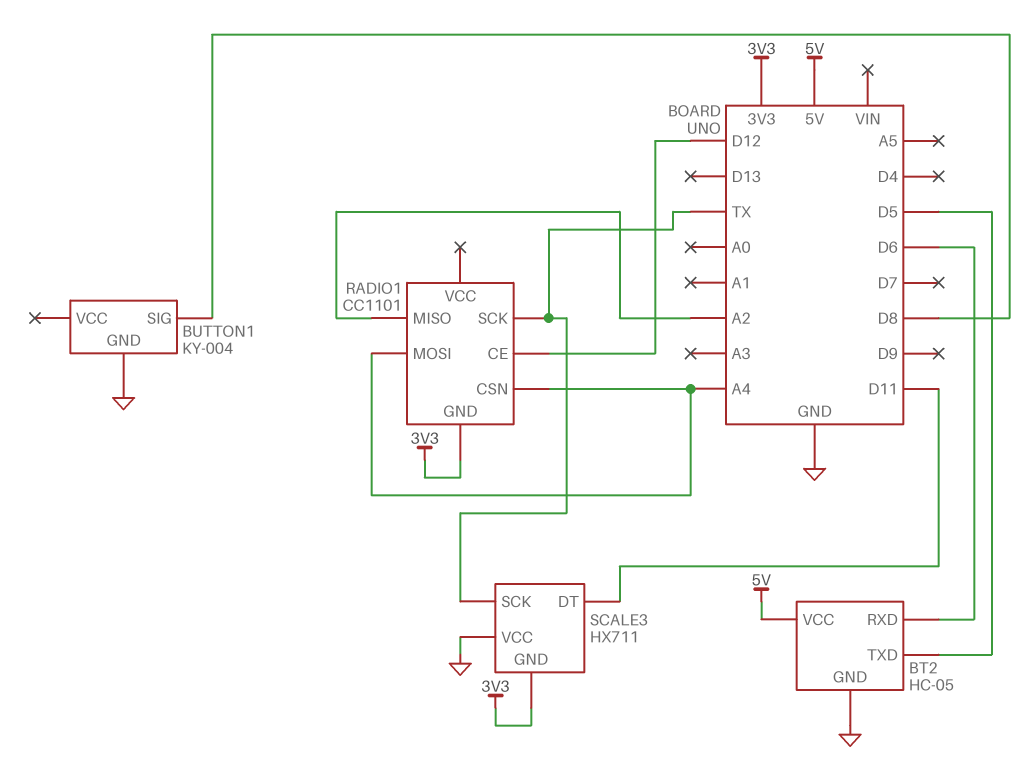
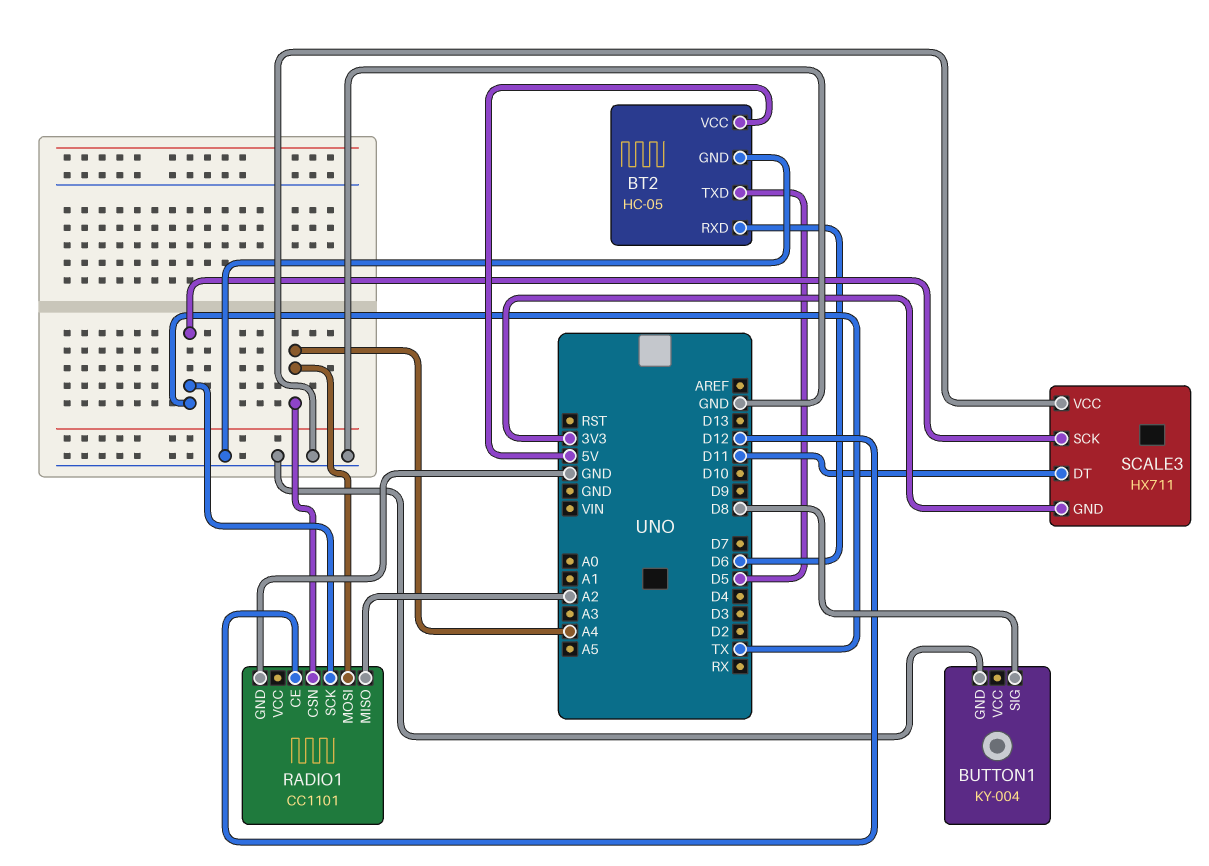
RADIO1 pin GND: 3V3 -> GND

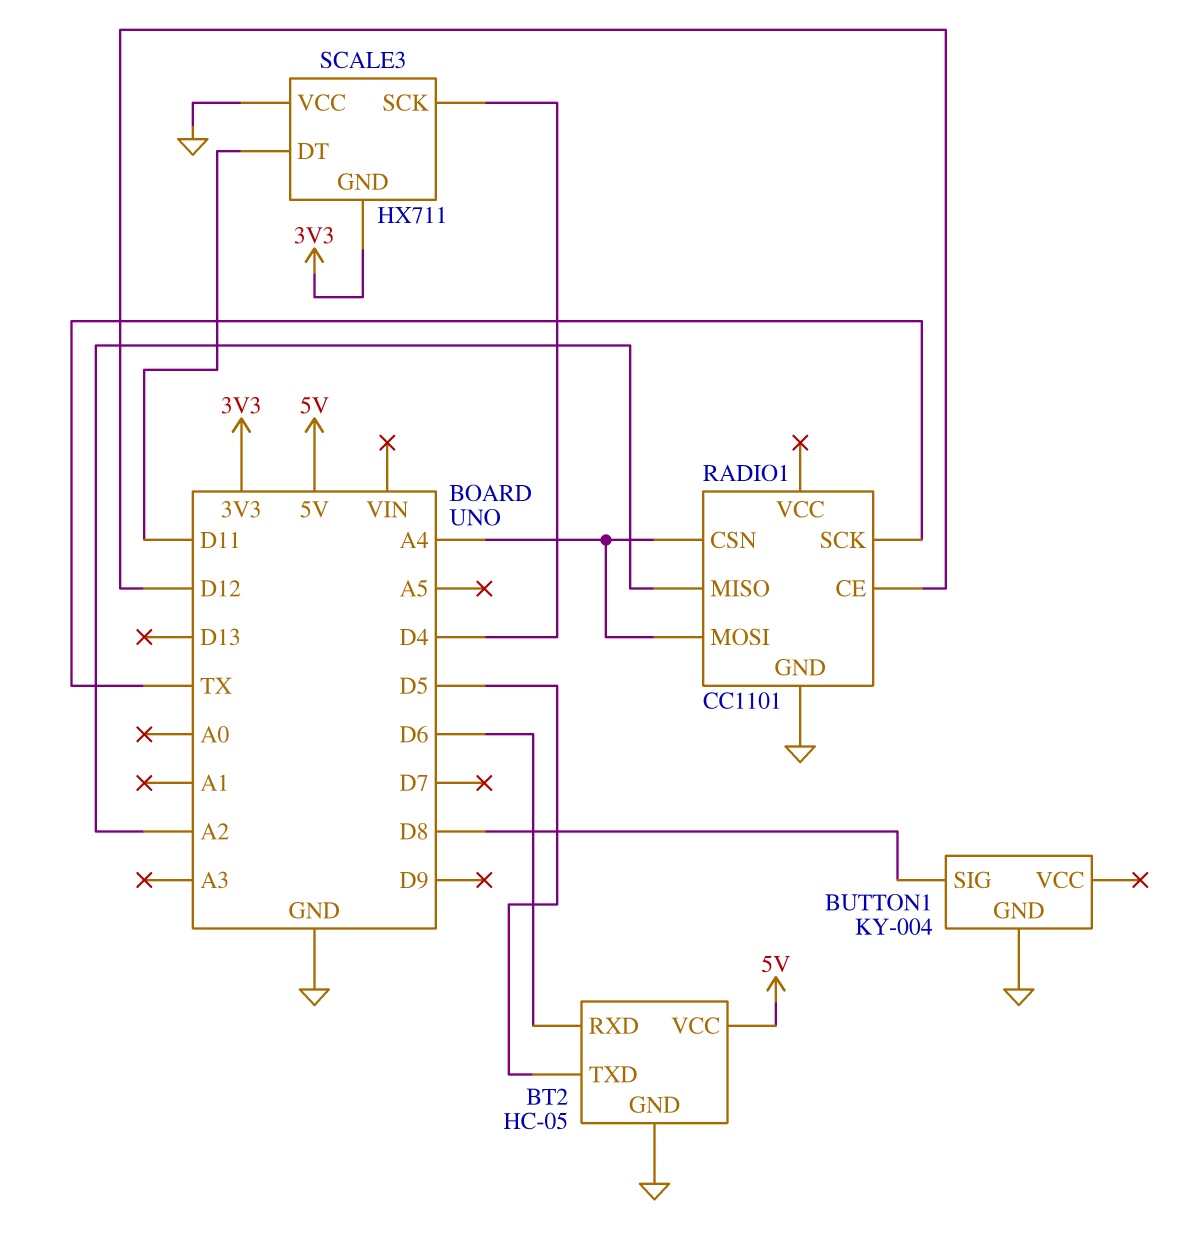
SCALE3 pin SCK: TX -> D4

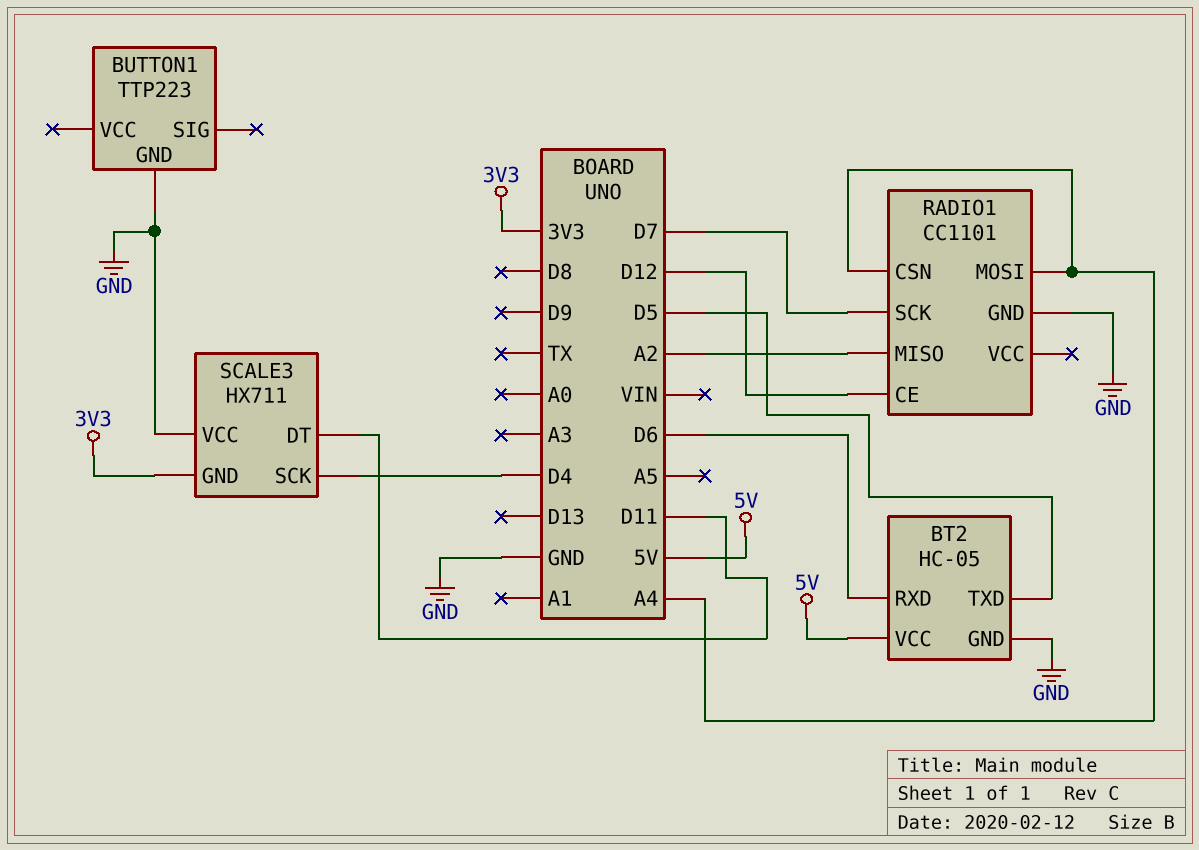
BUTTON1: KY-004 -> TTP223
BUTTON1 pin SIG: D8 -> none
RADIO1 pin SCK: TX -> D7

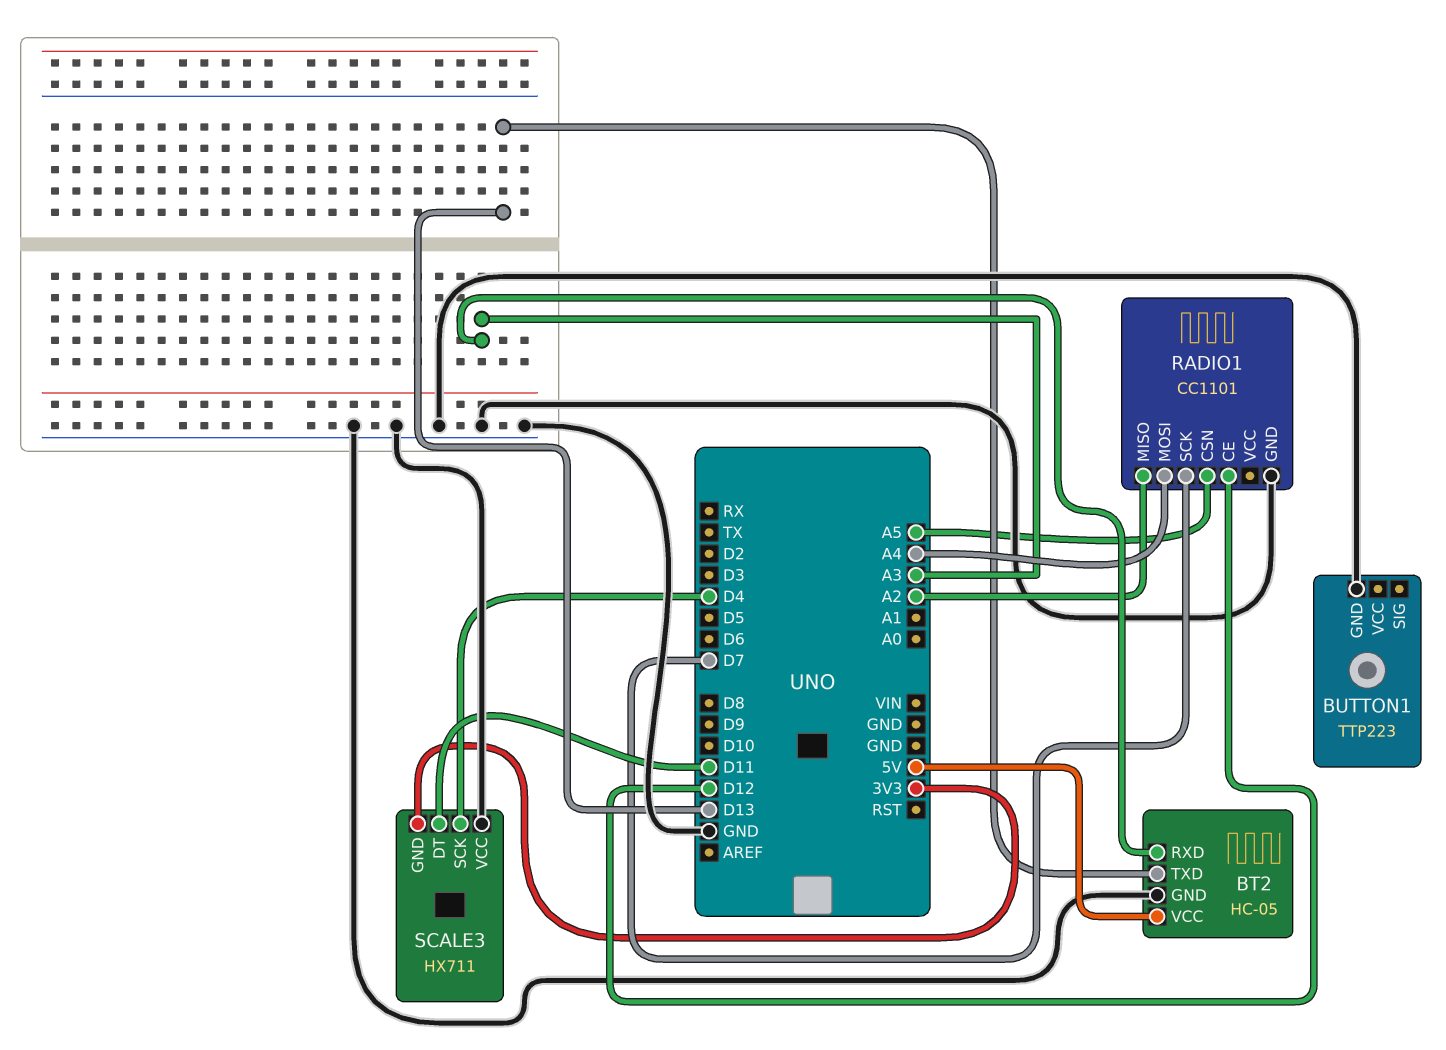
BT2 pin RXD: D6 -> A3
BT2 pin TXD: D5 -> D13
RADIO1 pin CSN: A4 -> A5

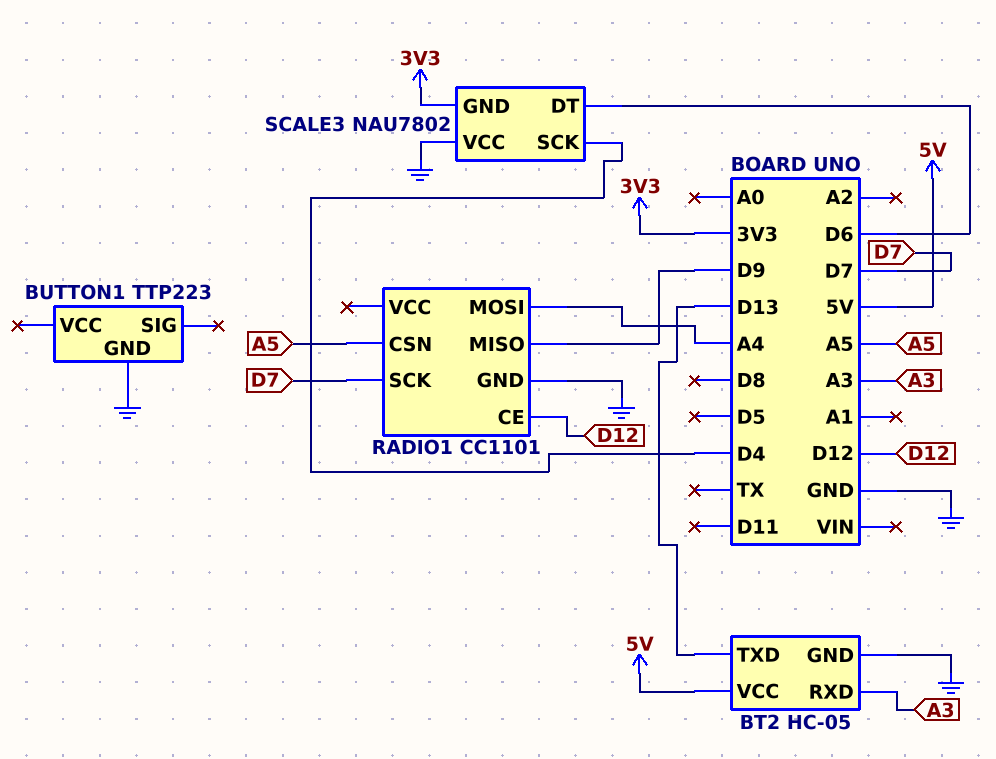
RADIO1 pin MISO: A2 -> D9
SCALE3: HX711 -> NAU7802
SCALE3 pin DT: D11 -> D6

